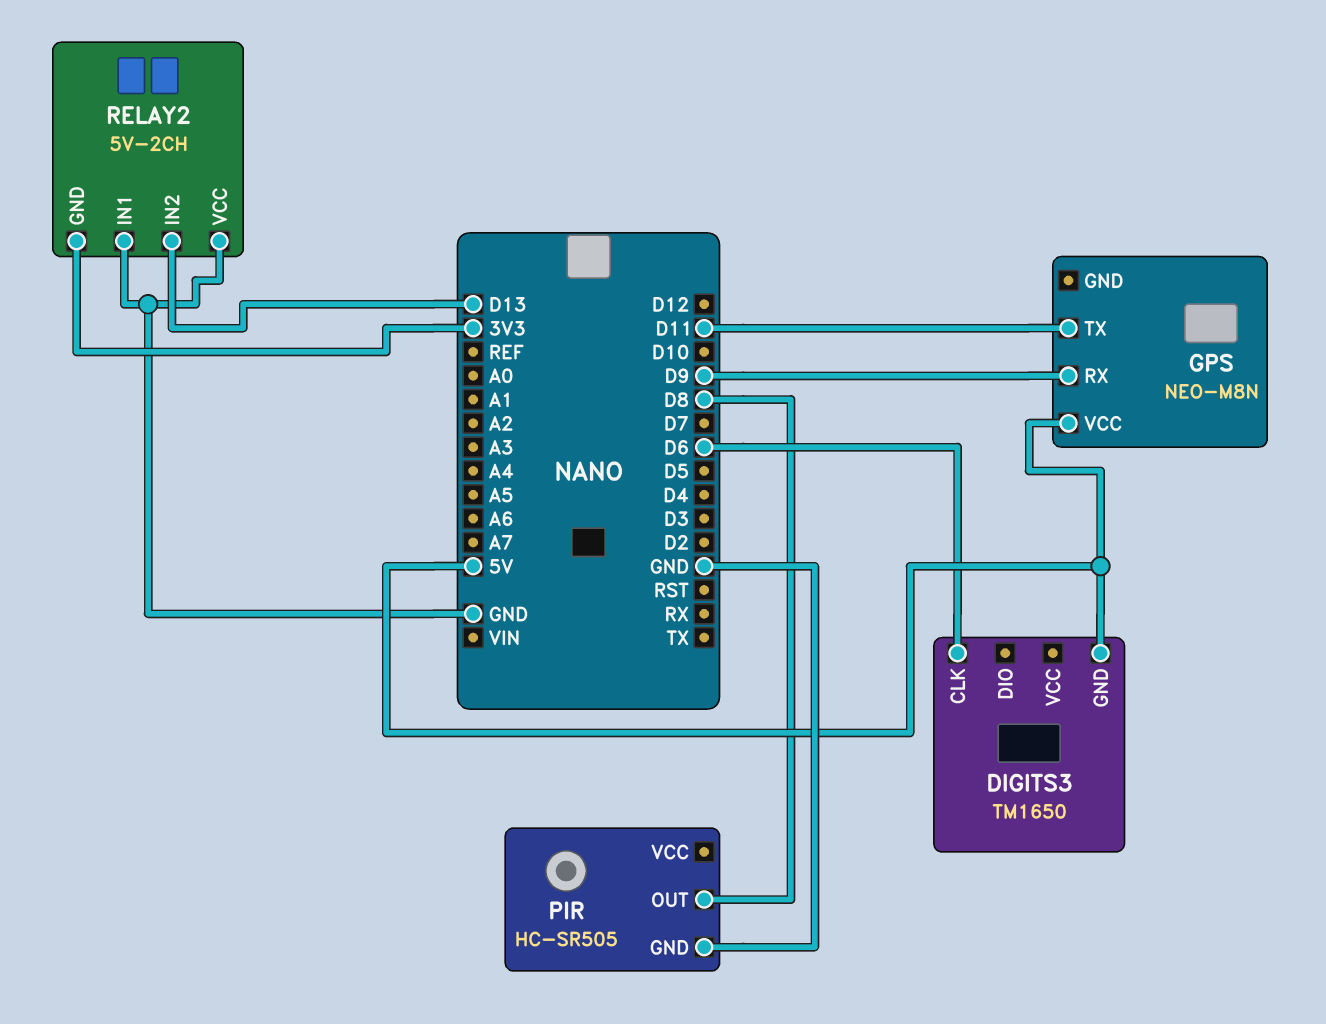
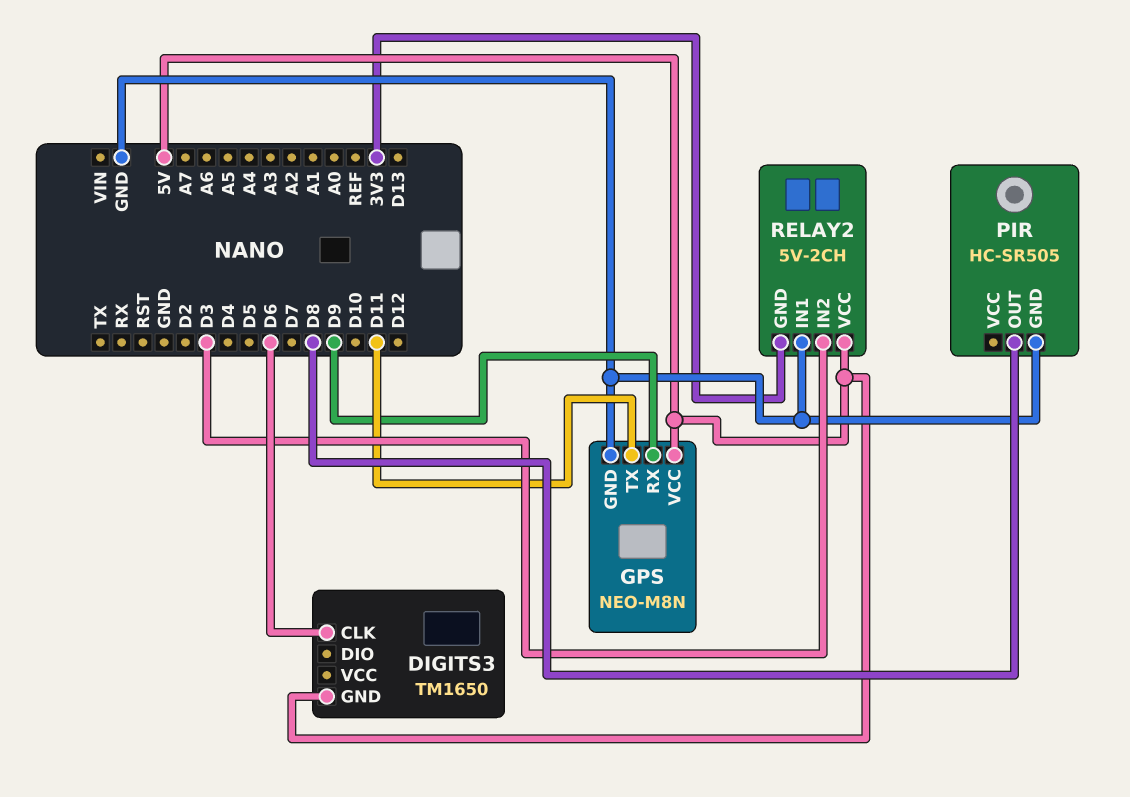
GPS pin GND: none -> GND
RELAY2 pin IN2: D13 -> D3
RELAY2 pin VCC: GND -> 5V

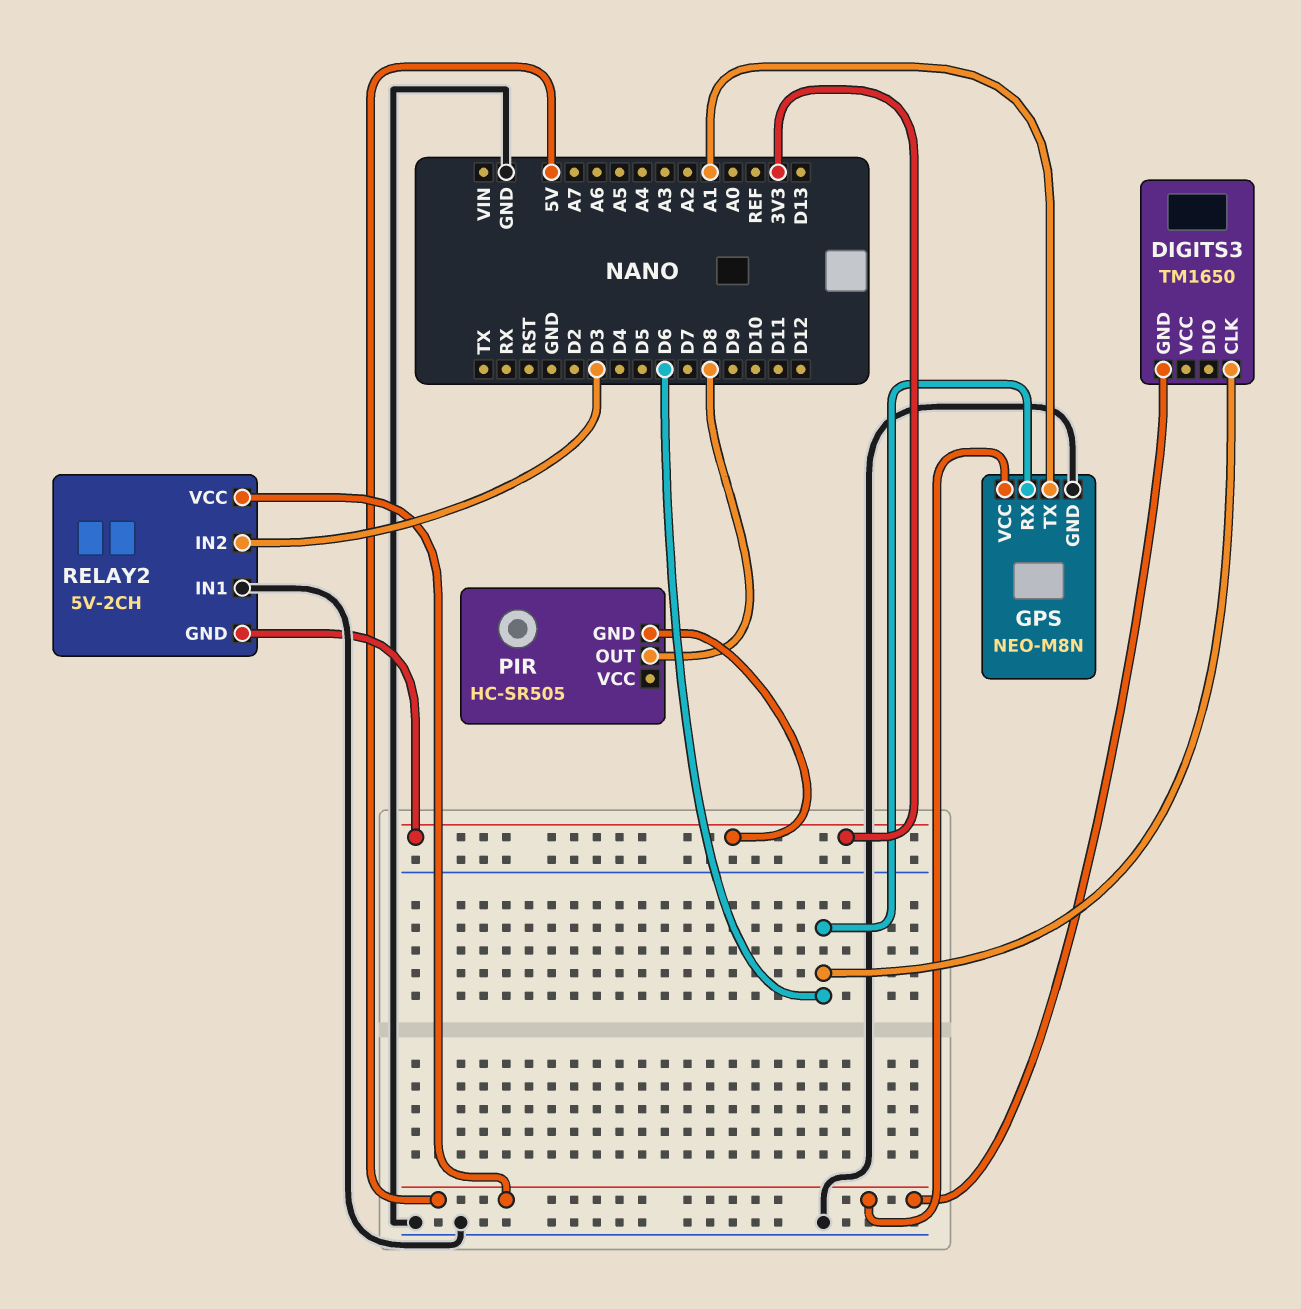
GPS pin RX: D9 -> D6
GPS pin TX: D11 -> A1
PIR pin GND: GND -> 3V3

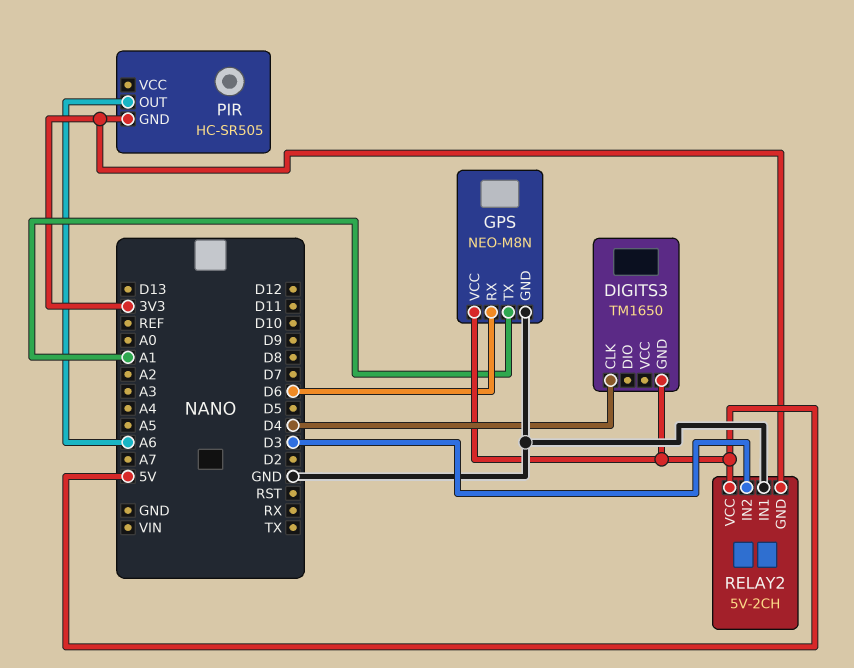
DIGITS3 pin CLK: D6 -> D4
PIR pin OUT: D8 -> A6

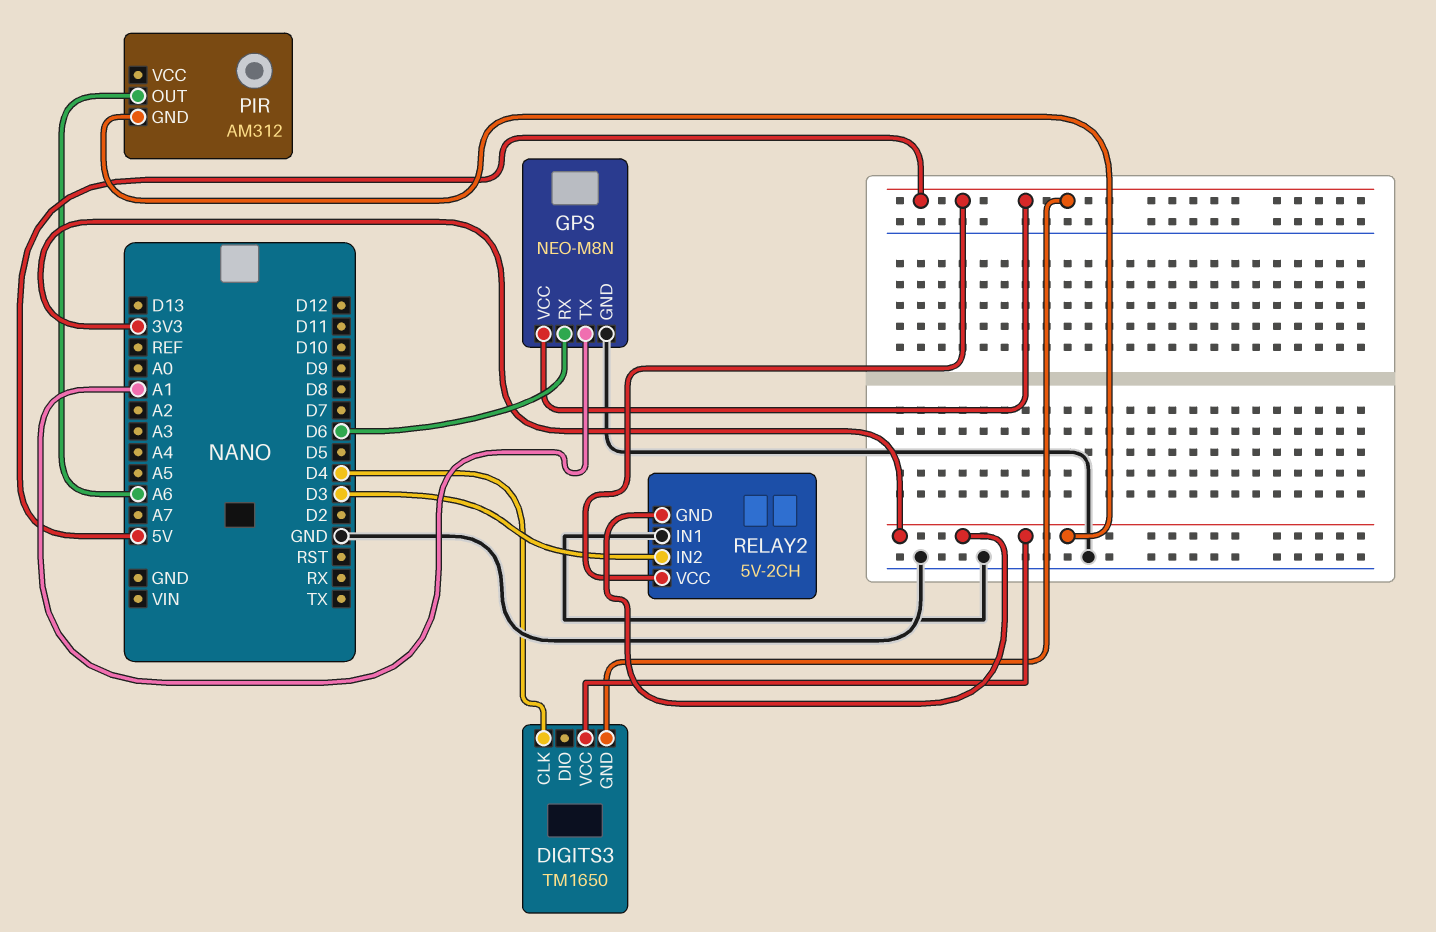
DIGITS3 pin VCC: none -> 3V3
PIR: HC-SR505 -> AM312

